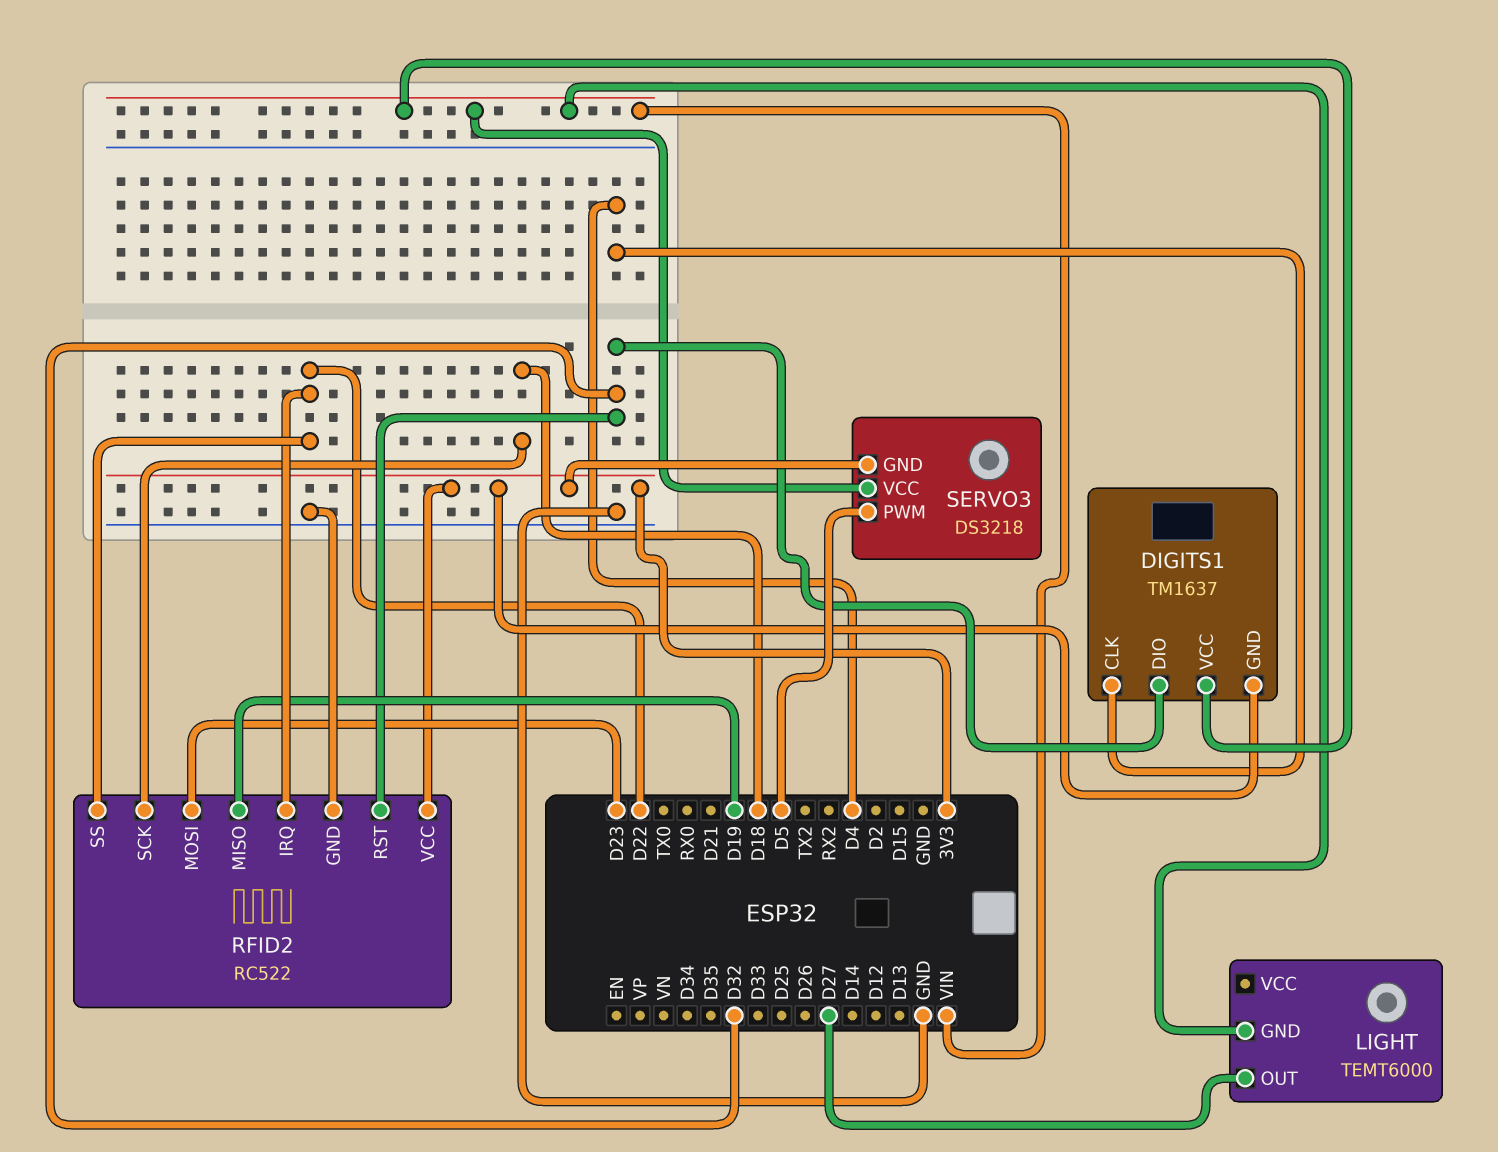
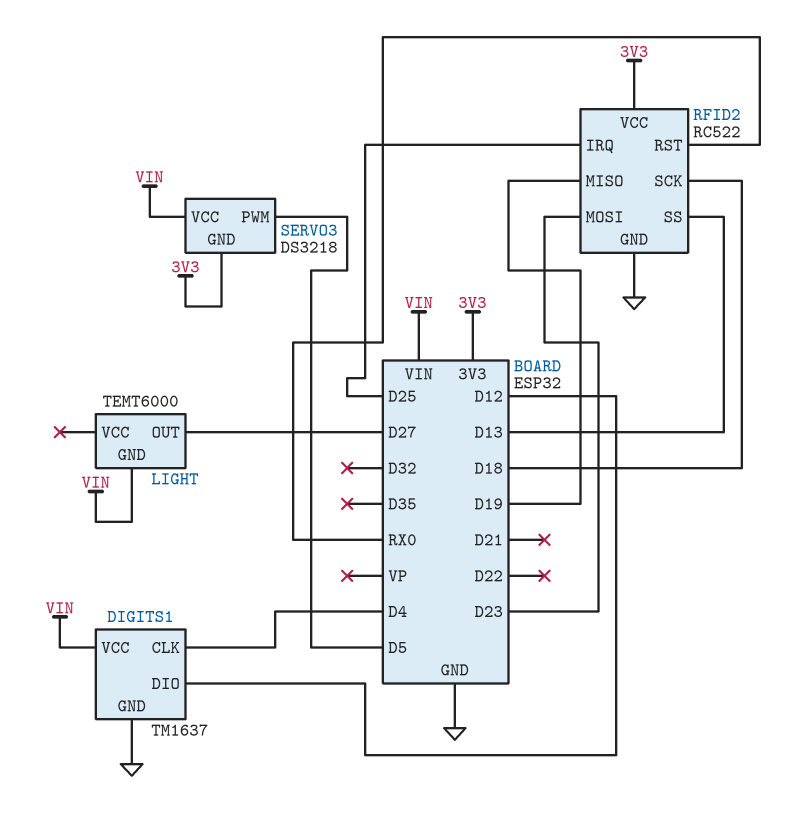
DIGITS1 pin DIO: D32 -> D12
DIGITS1 pin GND: 3V3 -> GND
RFID2 pin IRQ: D22 -> D25
RFID2 pin RST: D32 -> RX0
RFID2 pin SS: D22 -> D13

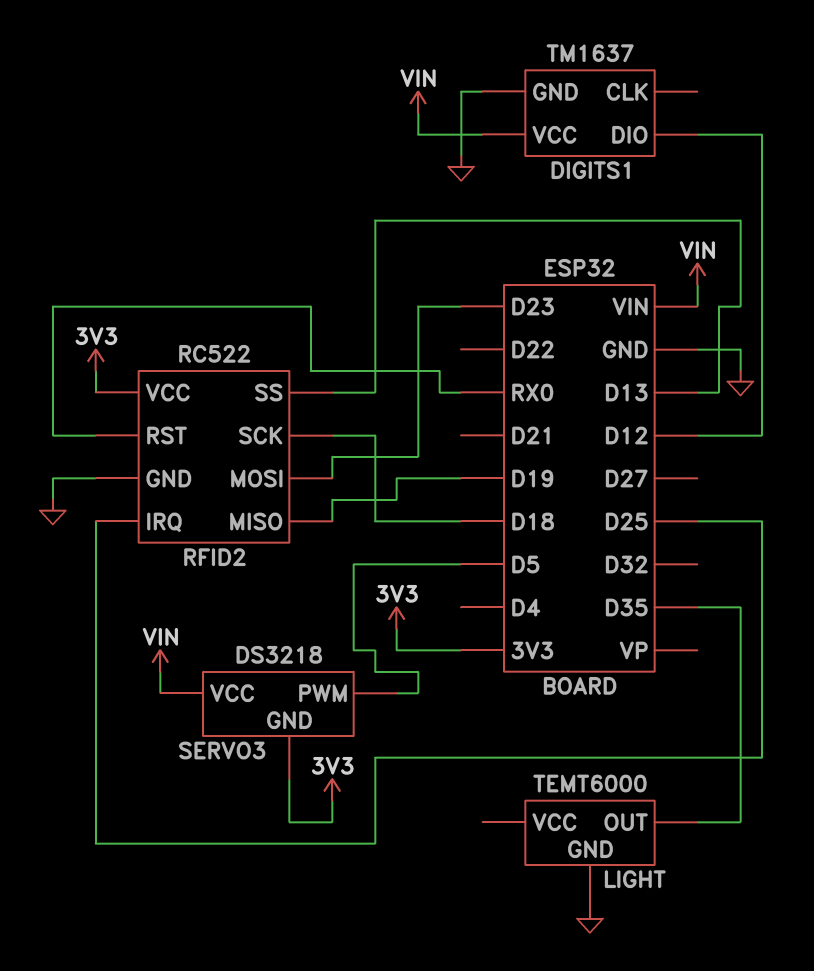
DIGITS1 pin CLK: D4 -> none
LIGHT pin GND: VIN -> GND
LIGHT pin OUT: D27 -> D35

